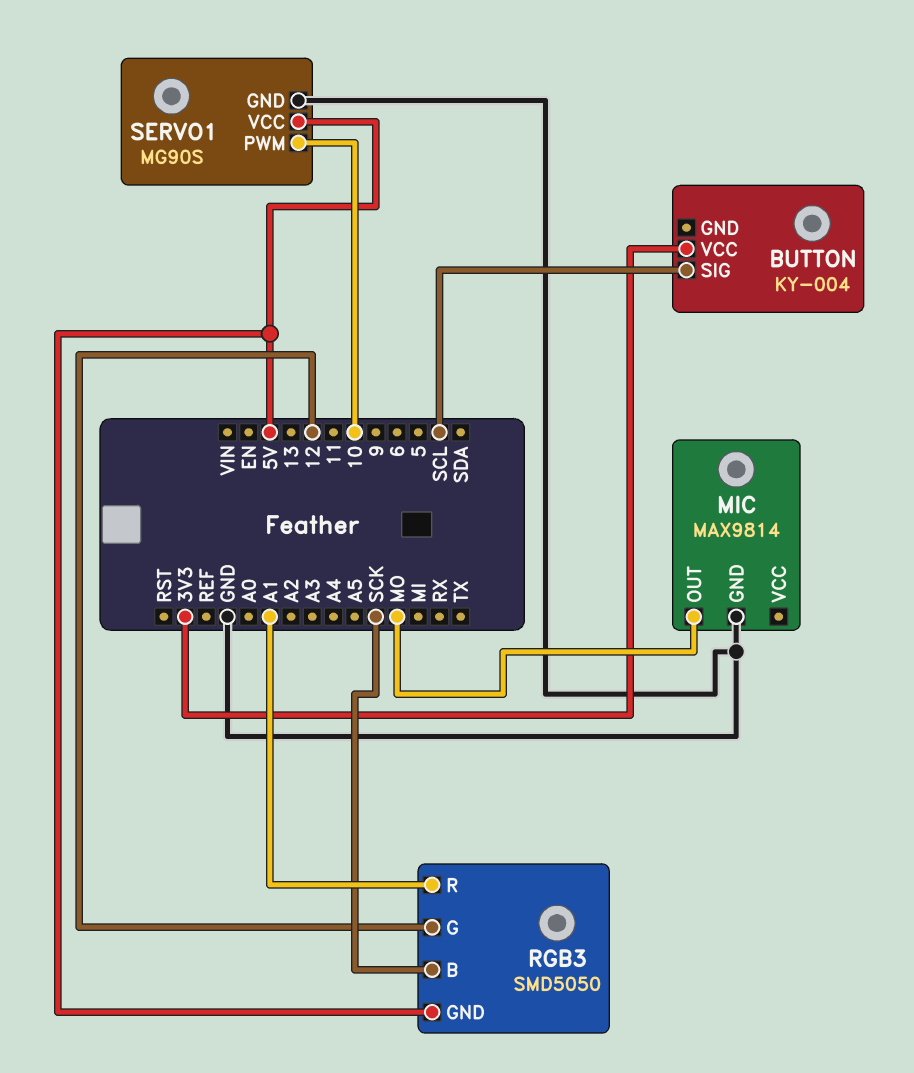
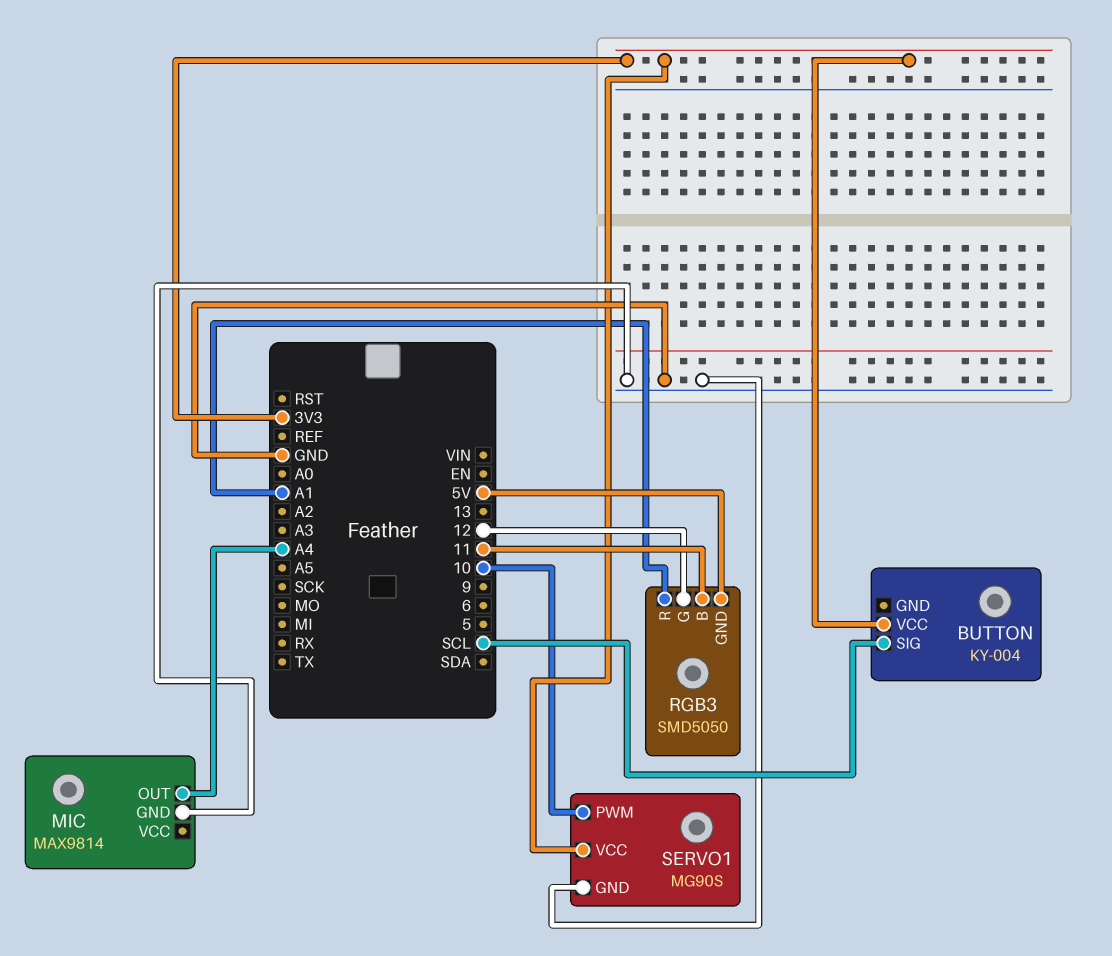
MIC pin OUT: MO -> A4
RGB3 pin B: SCK -> 11
SERVO1 pin VCC: 5V -> 3V3

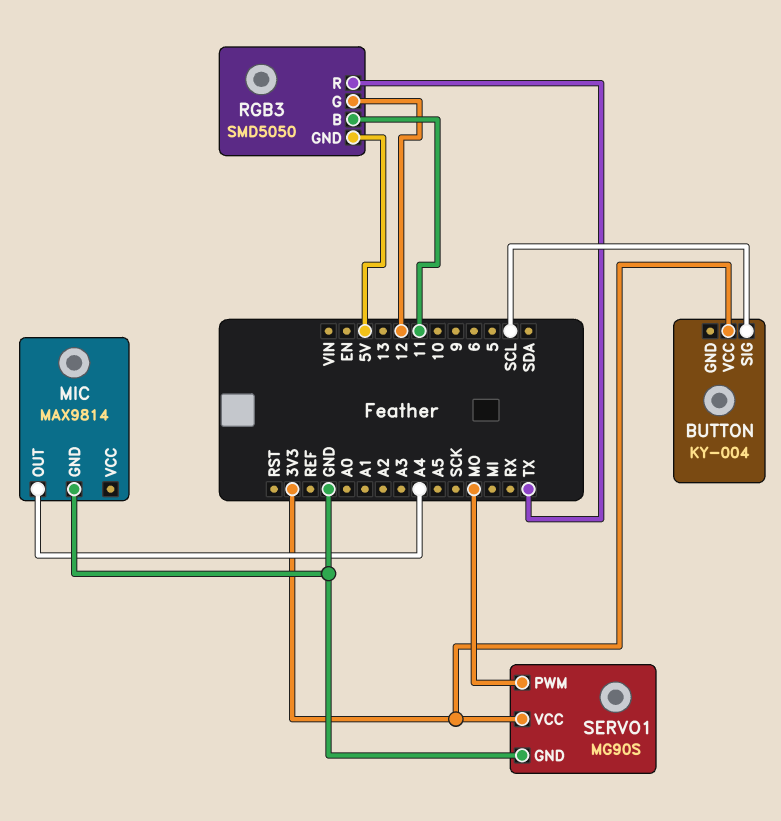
RGB3 pin R: A1 -> TX
SERVO1 pin PWM: 10 -> MO

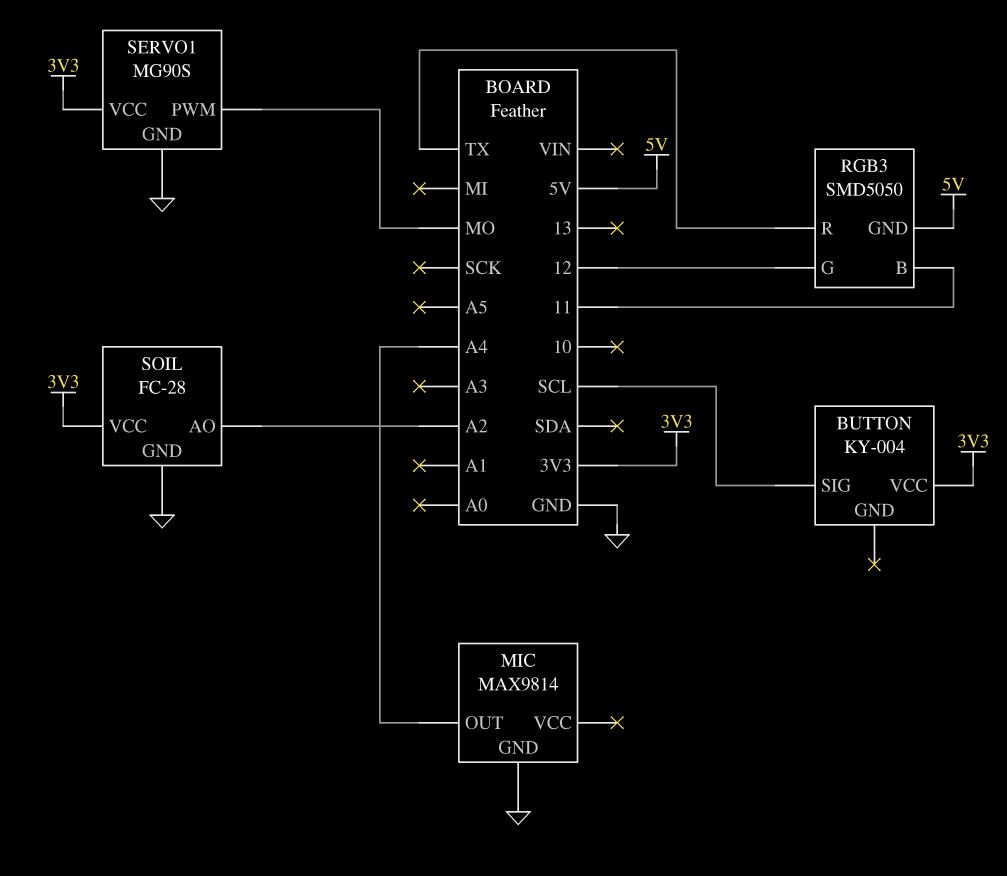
SOIL: none -> FC-28
SOIL pin AO: none -> A2
SOIL pin GND: none -> GND
SOIL pin VCC: none -> 3V3

